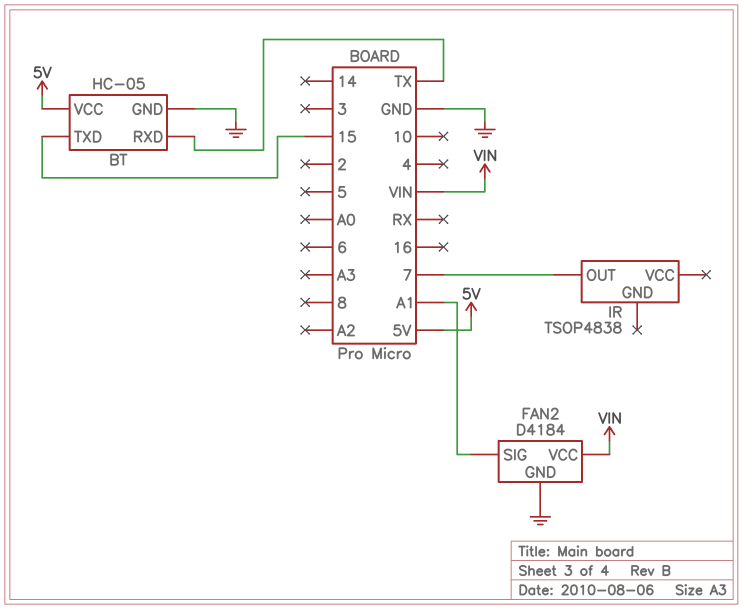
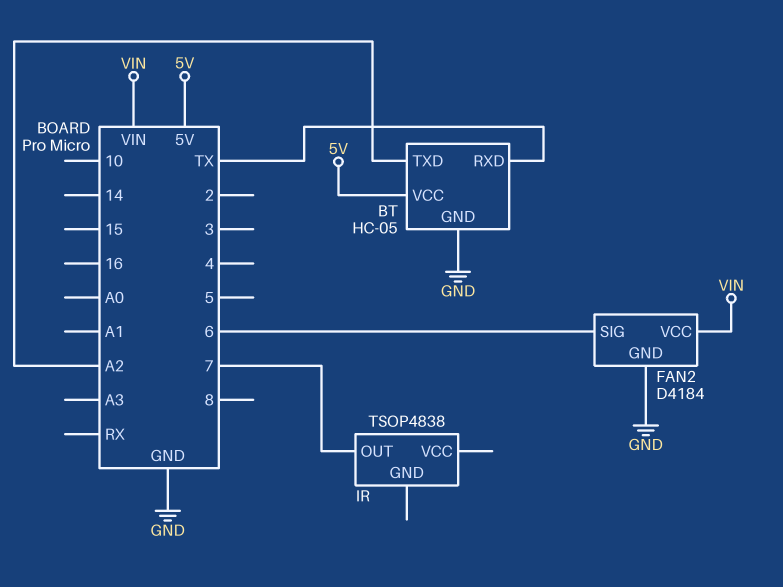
BT pin TXD: 15 -> A2
FAN2 pin SIG: A1 -> 6

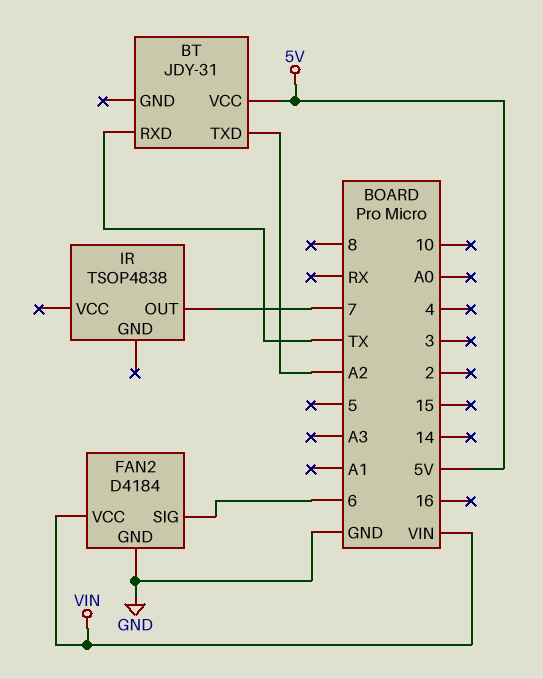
BT: HC-05 -> JDY-31
BT pin GND: GND -> none

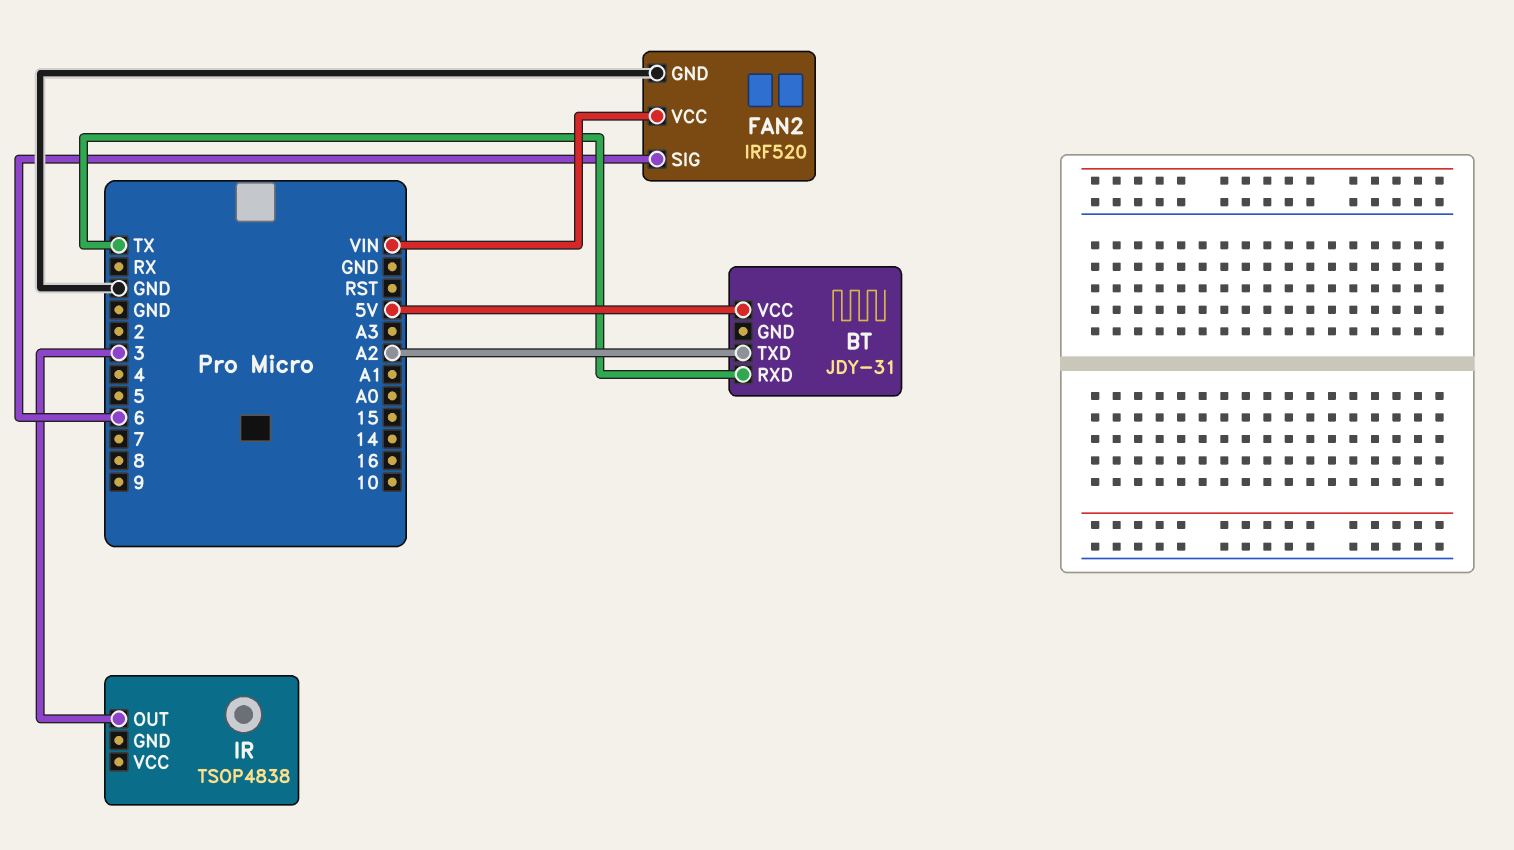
FAN2: D4184 -> IRF520
IR pin OUT: 7 -> 3

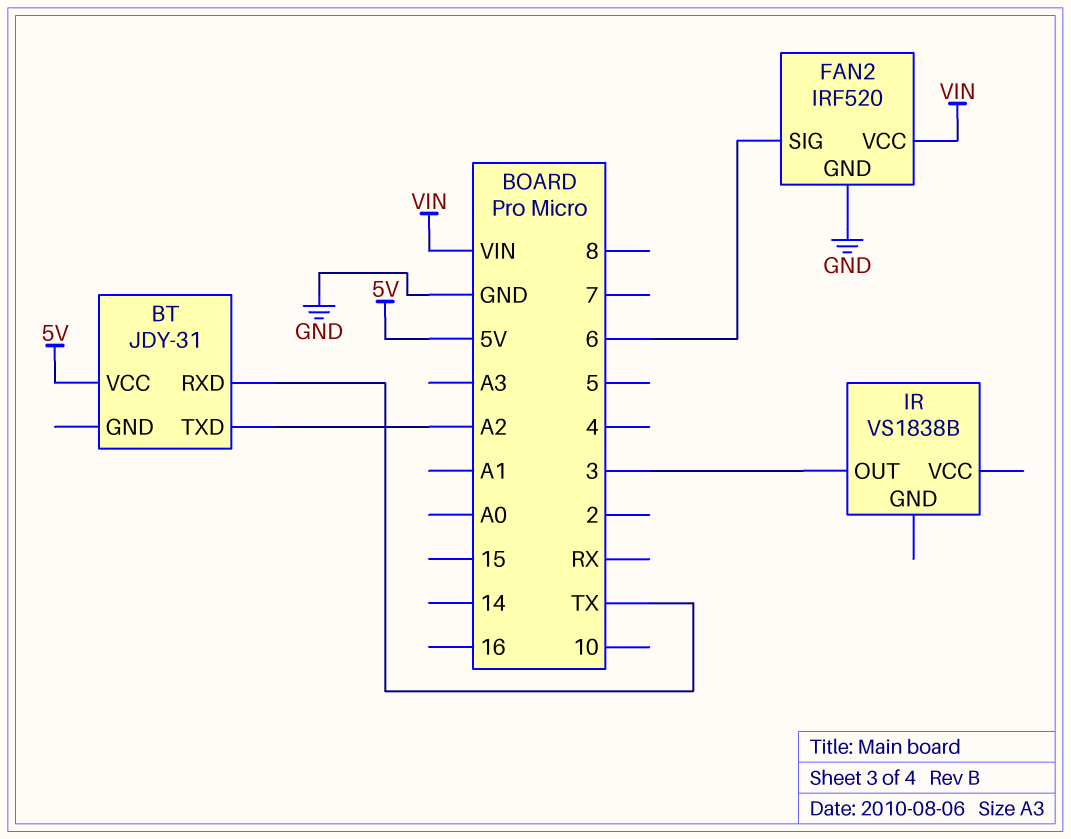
IR: TSOP4838 -> VS1838B

